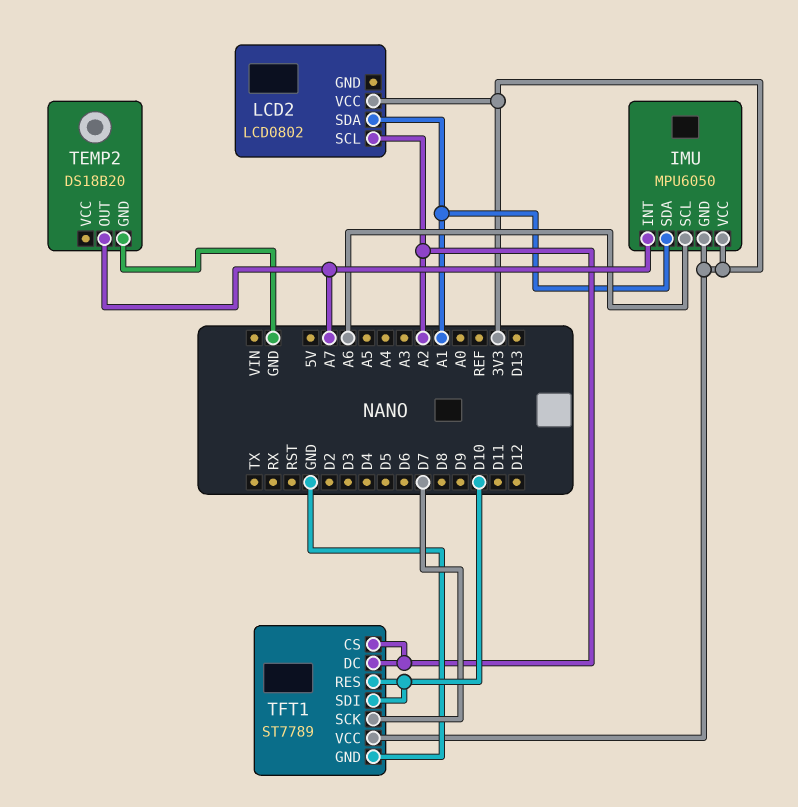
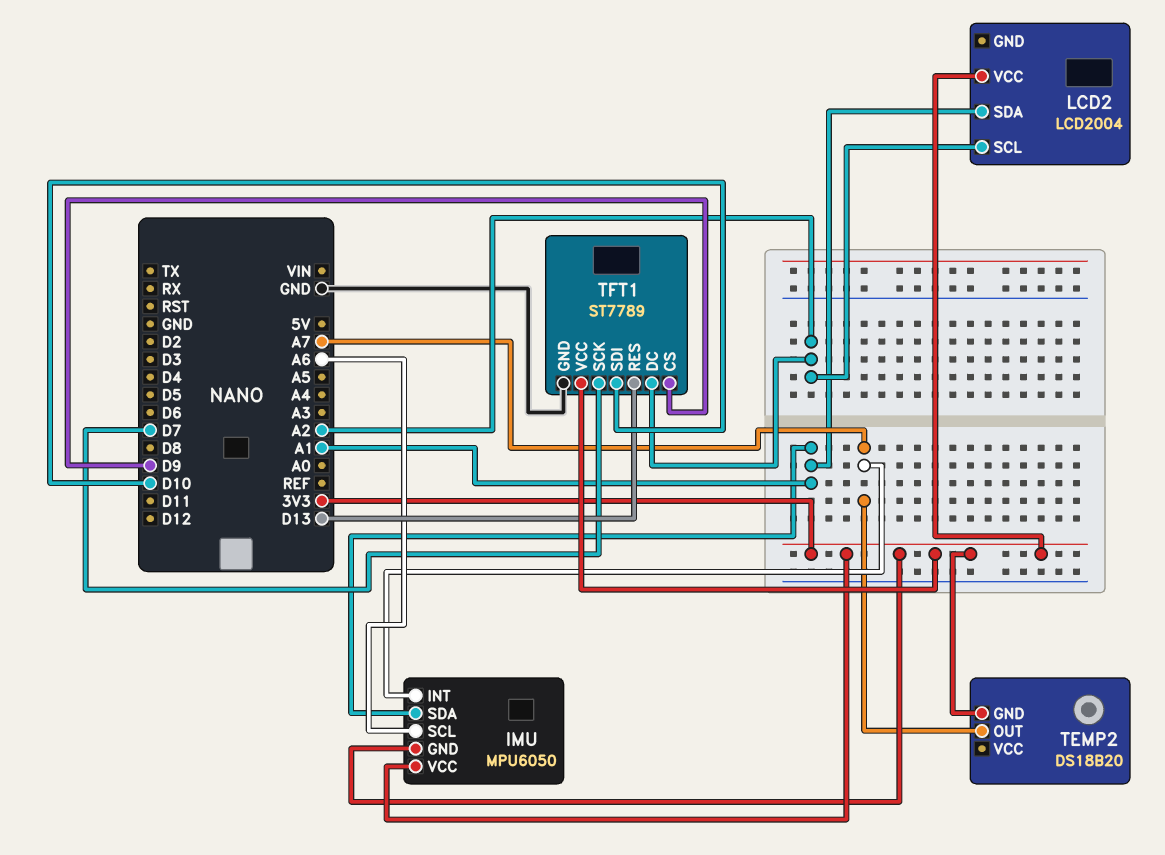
LCD2: LCD0802 -> LCD2004
TEMP2 pin GND: GND -> 3V3
TFT1 pin CS: A2 -> D9
TFT1 pin RES: D10 -> D13

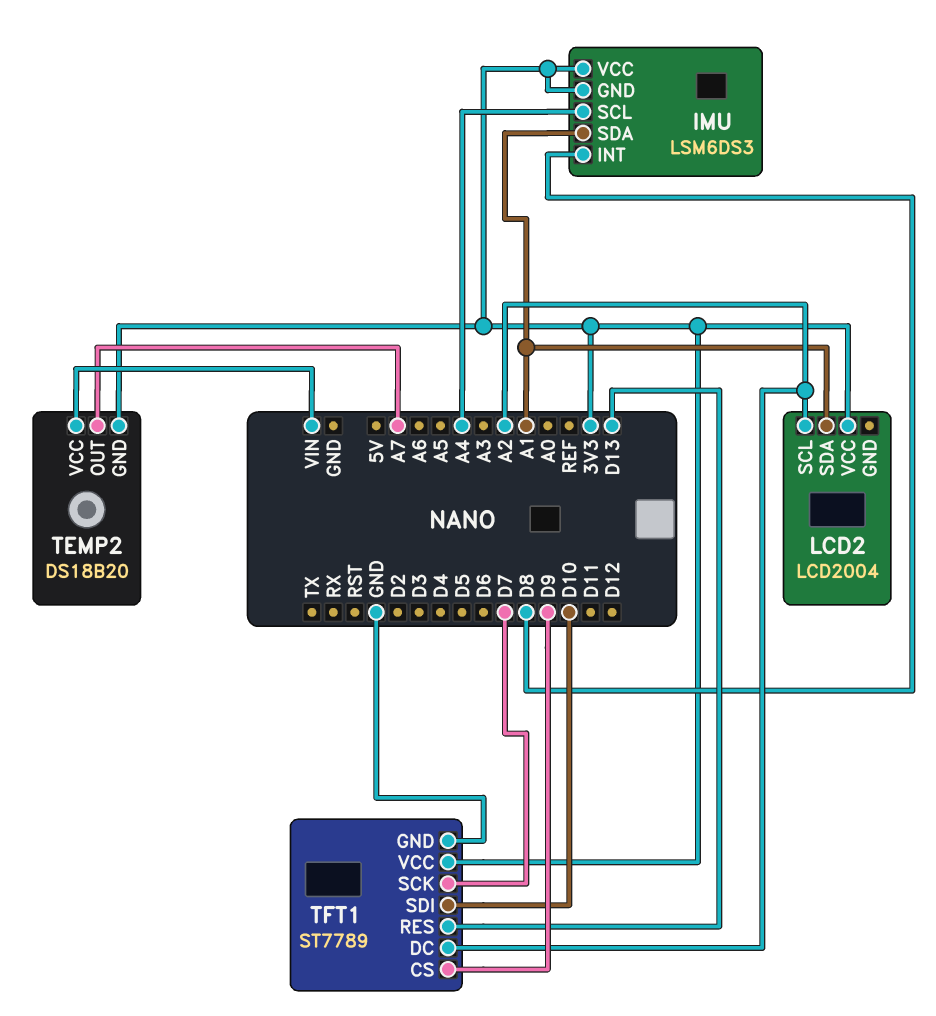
IMU: MPU6050 -> LSM6DS3
IMU pin INT: A7 -> D8
IMU pin SCL: A6 -> A4
TEMP2 pin VCC: none -> VIN

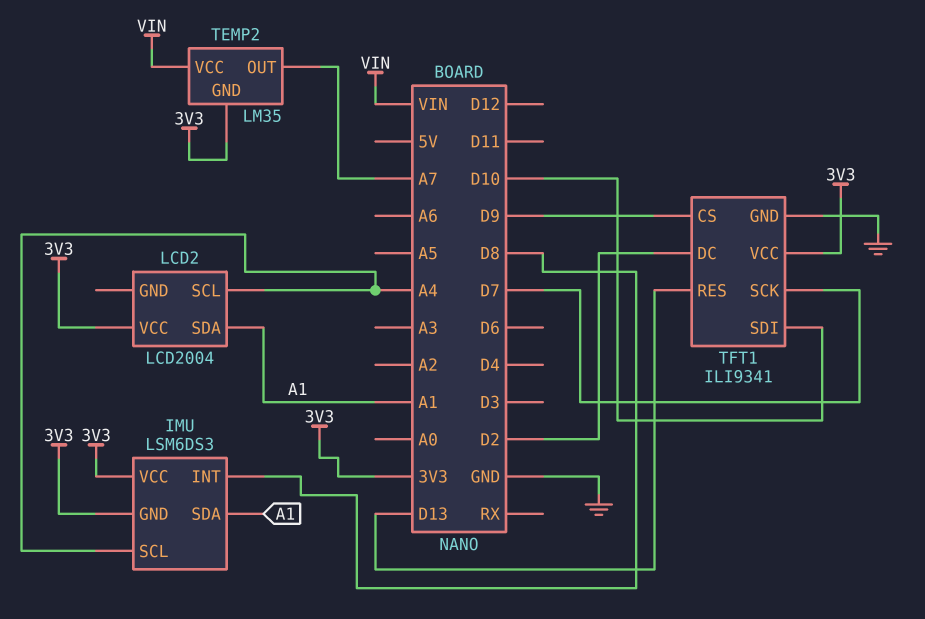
LCD2 pin SCL: A2 -> A4
TEMP2: DS18B20 -> LM35
TFT1: ST7789 -> ILI9341
TFT1 pin DC: A2 -> D2

